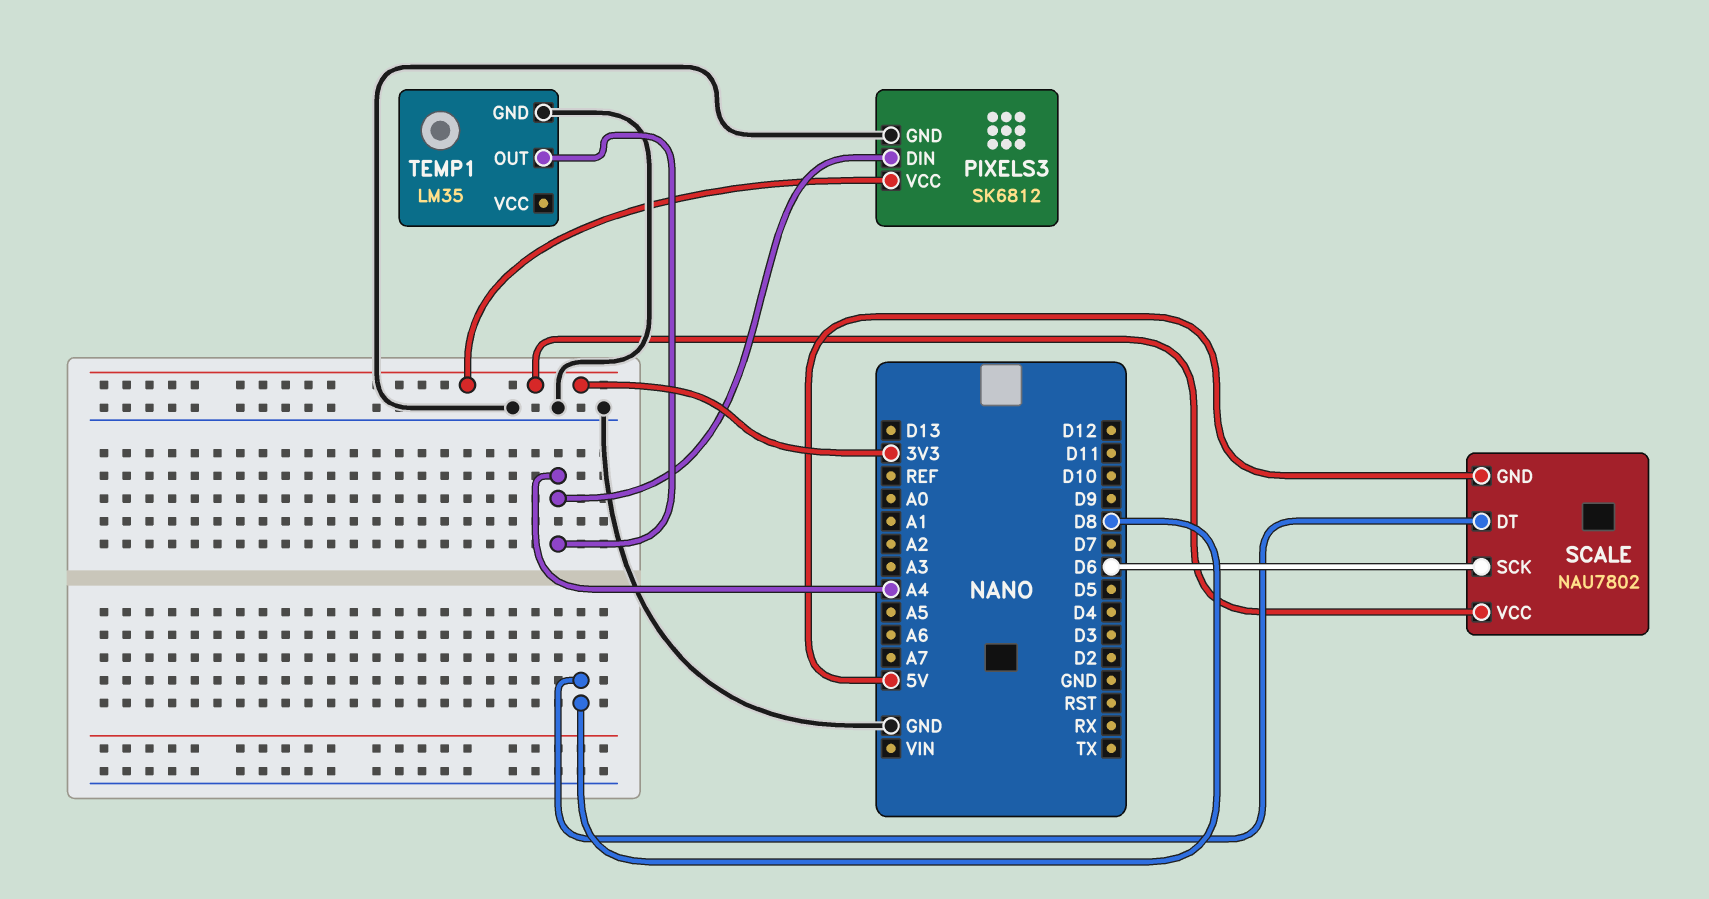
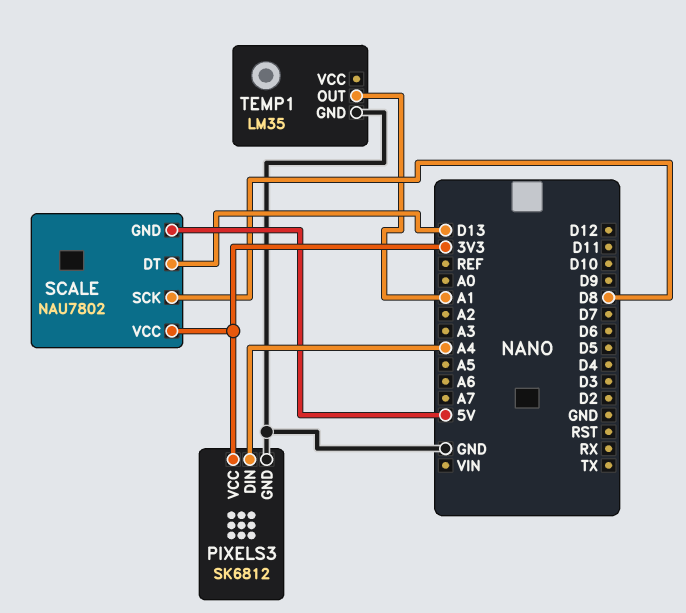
SCALE pin DT: D8 -> D13
SCALE pin SCK: D6 -> D8
TEMP1 pin OUT: A4 -> A1

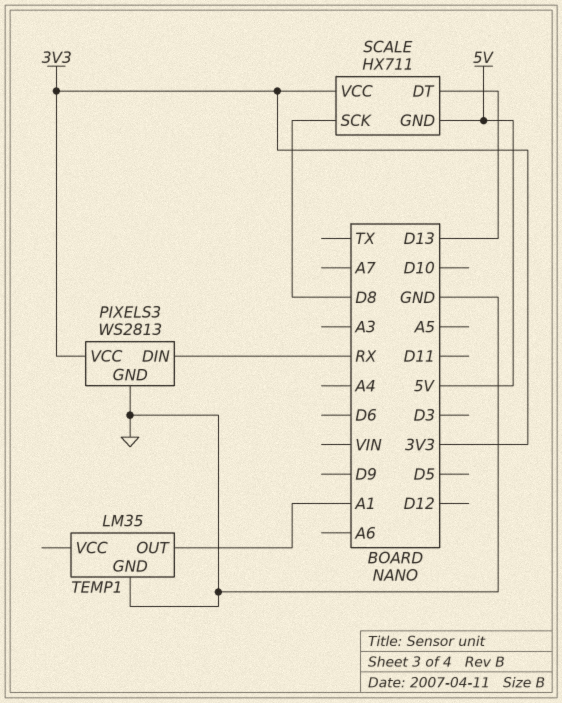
PIXELS3: SK6812 -> WS2813
PIXELS3 pin DIN: A4 -> RX
SCALE: NAU7802 -> HX711

